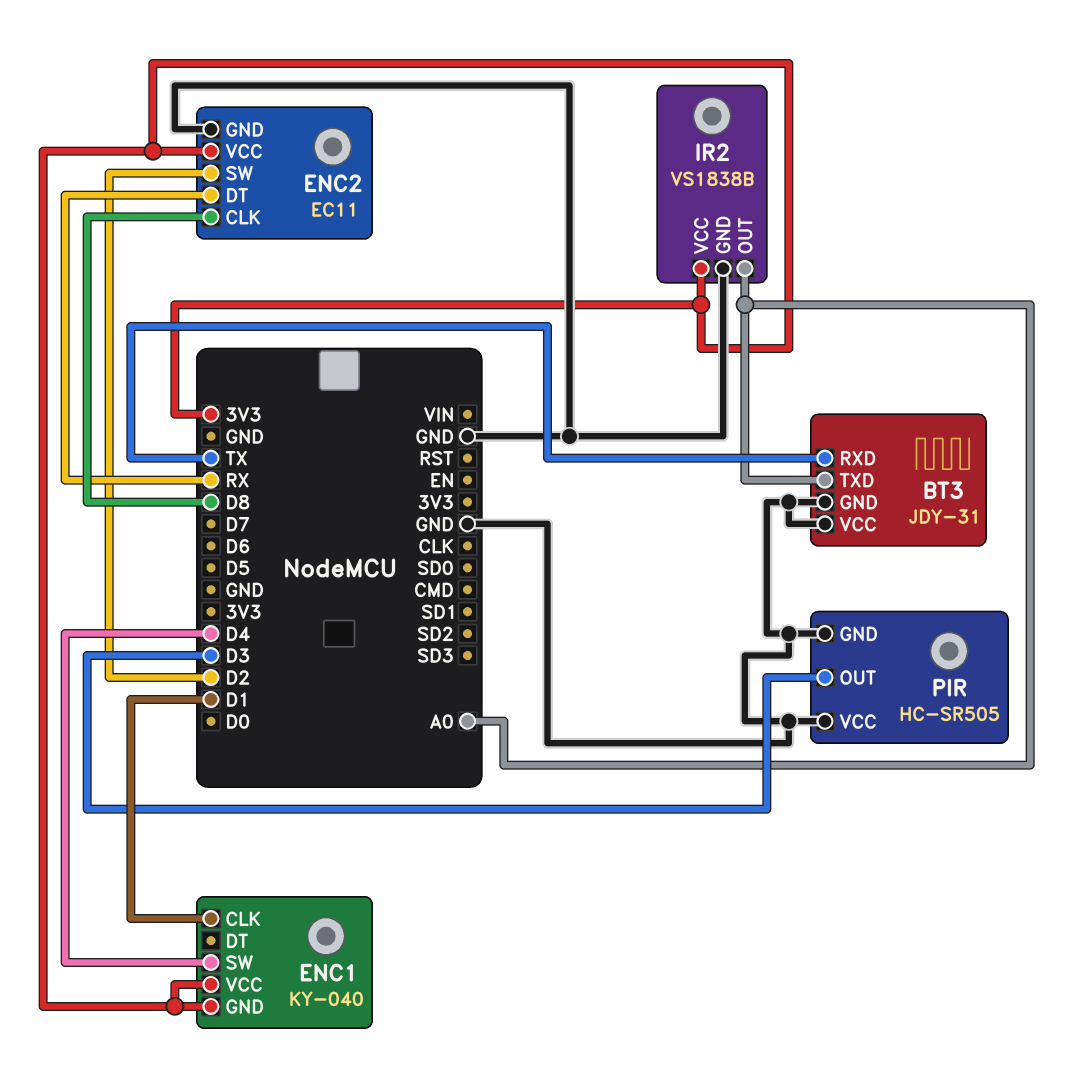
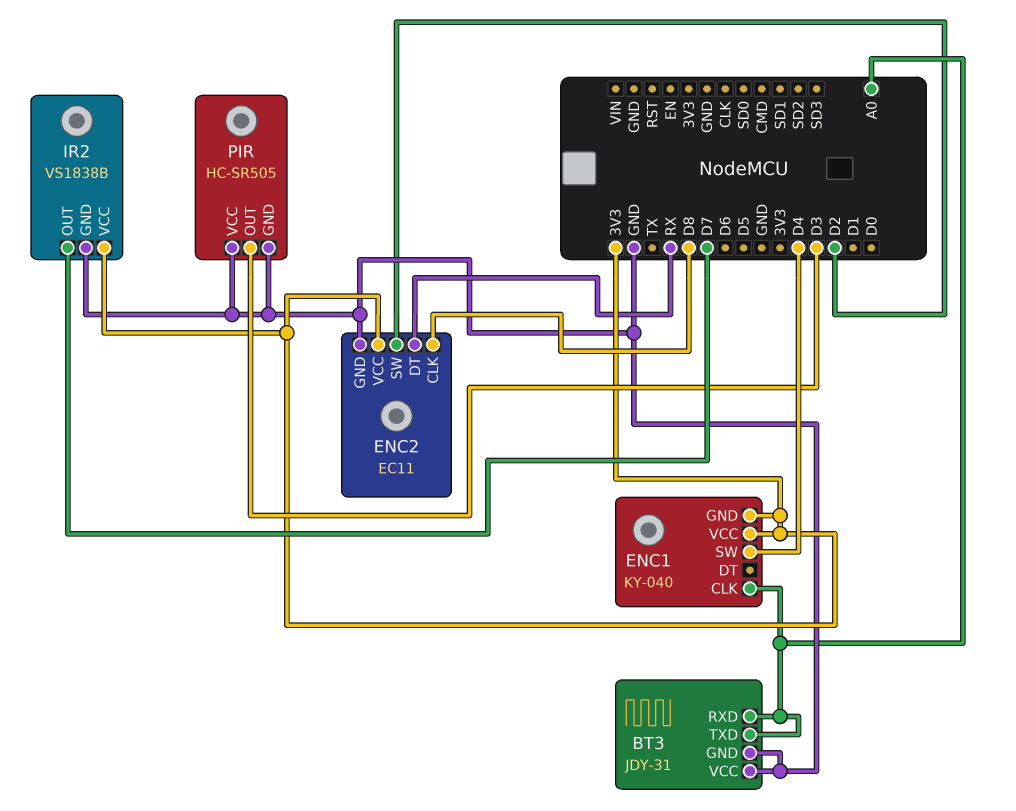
BT3 pin RXD: TX -> A0
ENC1 pin CLK: D1 -> A0
IR2 pin OUT: A0 -> D7

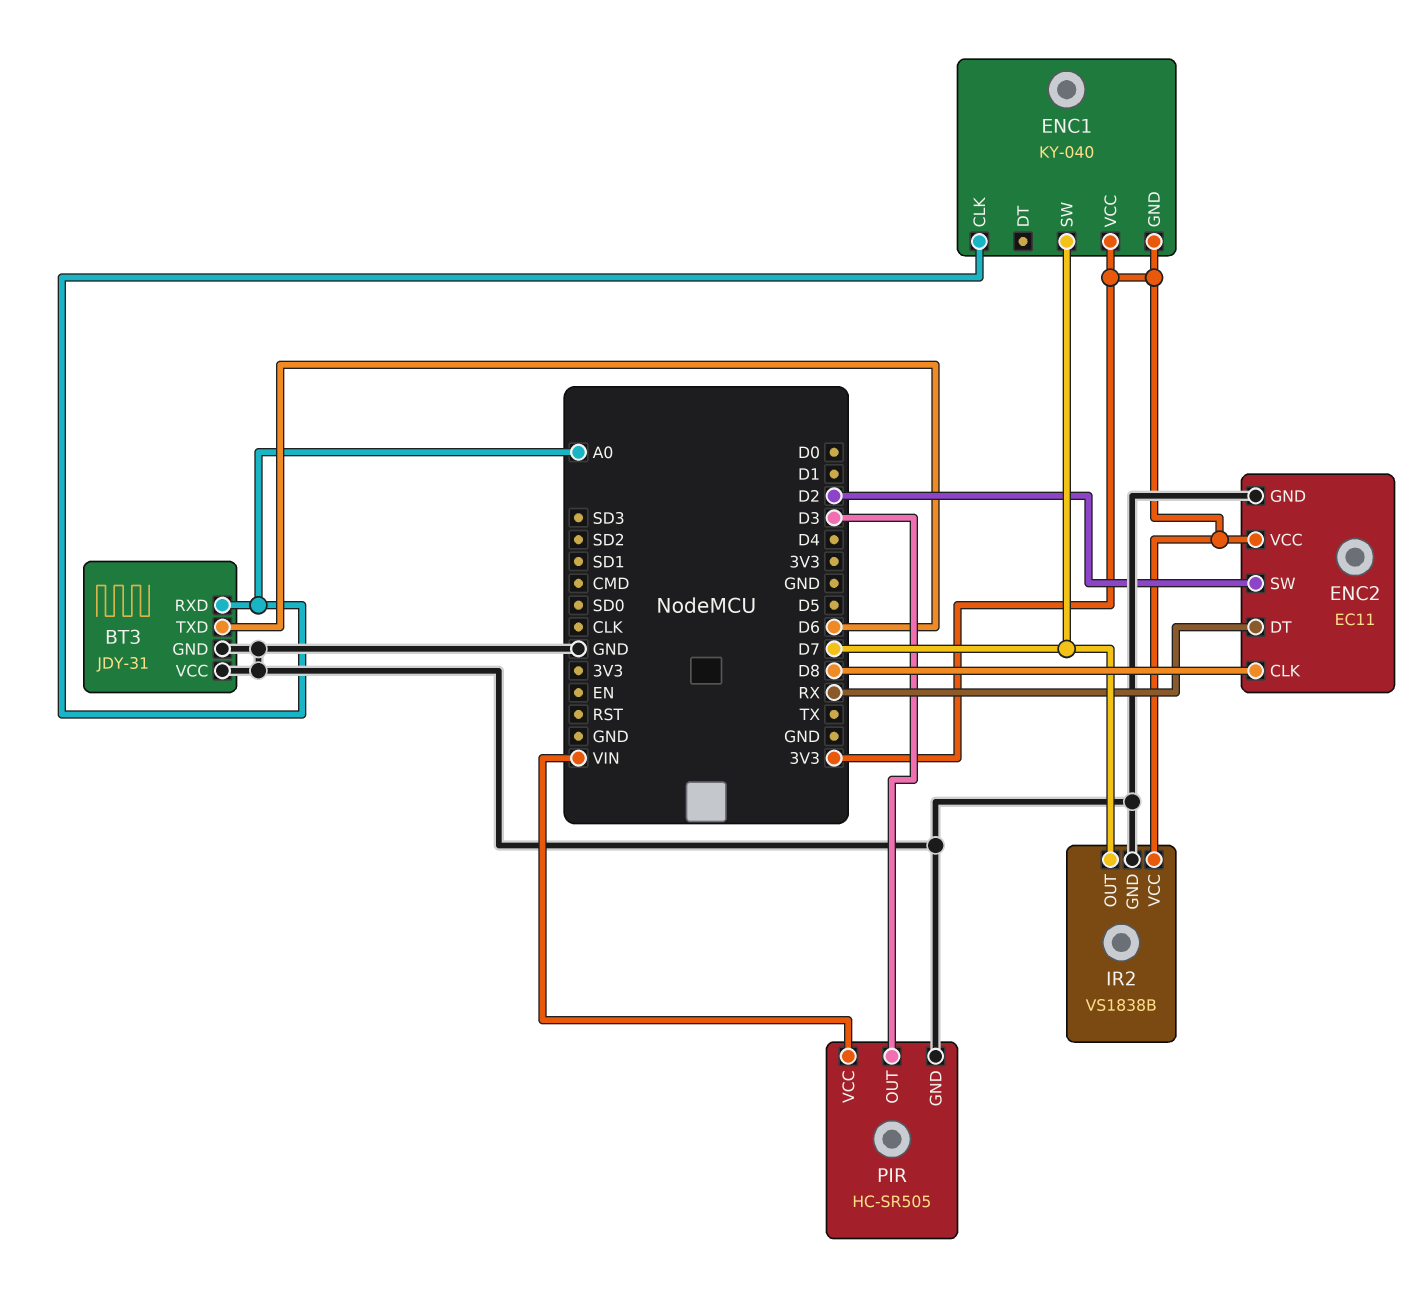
BT3 pin TXD: A0 -> D6
ENC1 pin SW: D4 -> D7
PIR pin VCC: GND -> VIN

